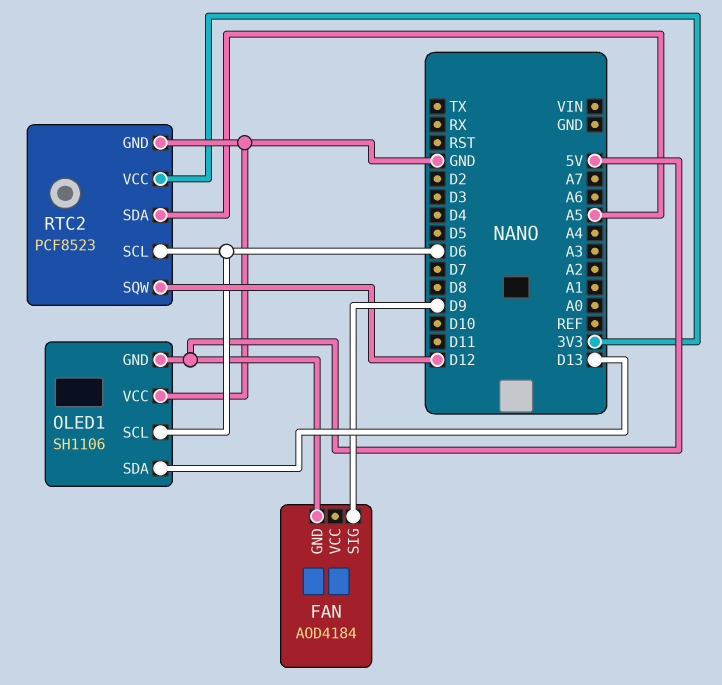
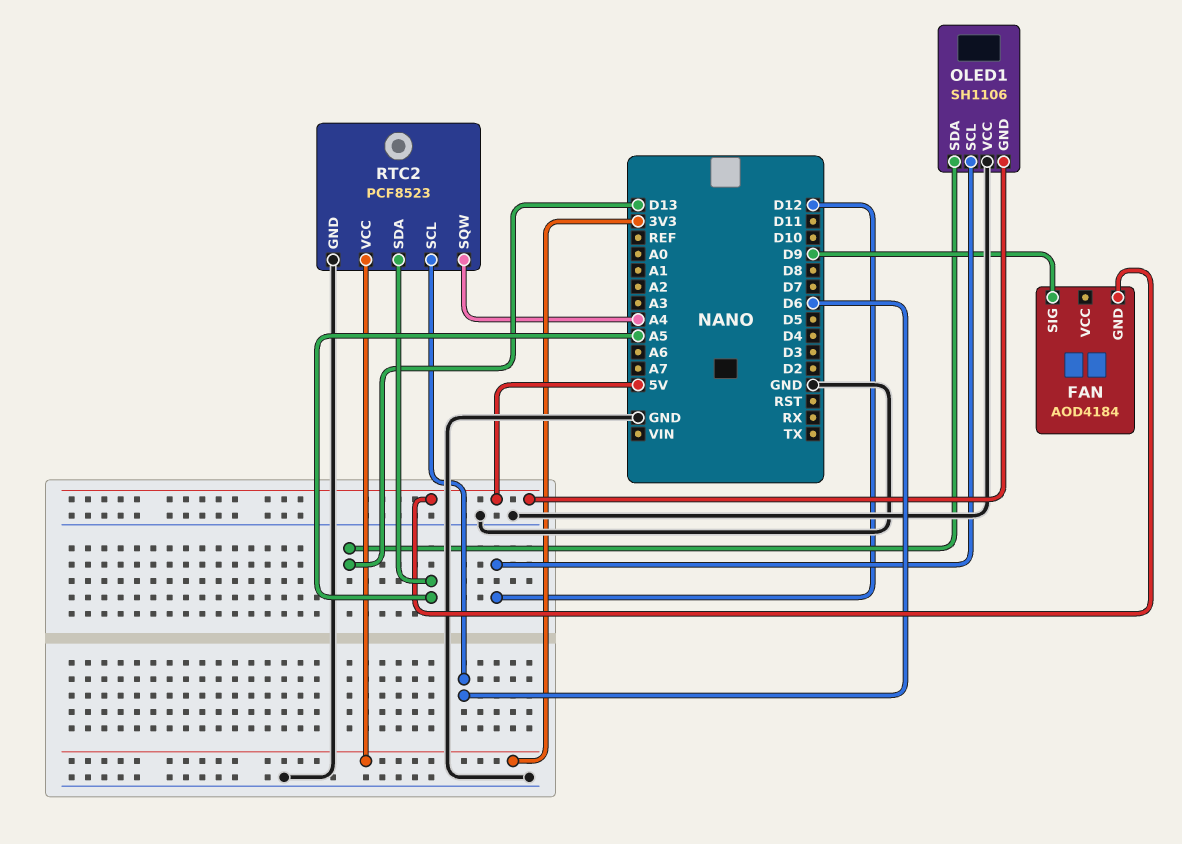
OLED1 pin SCL: D6 -> D12
RTC2 pin SQW: D12 -> A4

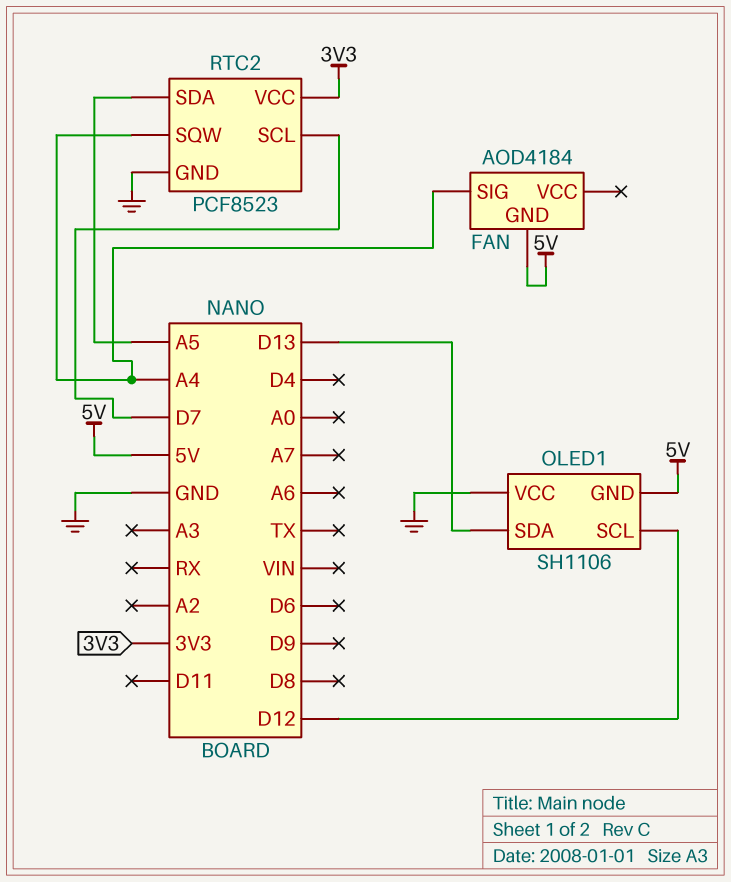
FAN pin SIG: D9 -> A4
RTC2 pin SCL: D6 -> D7

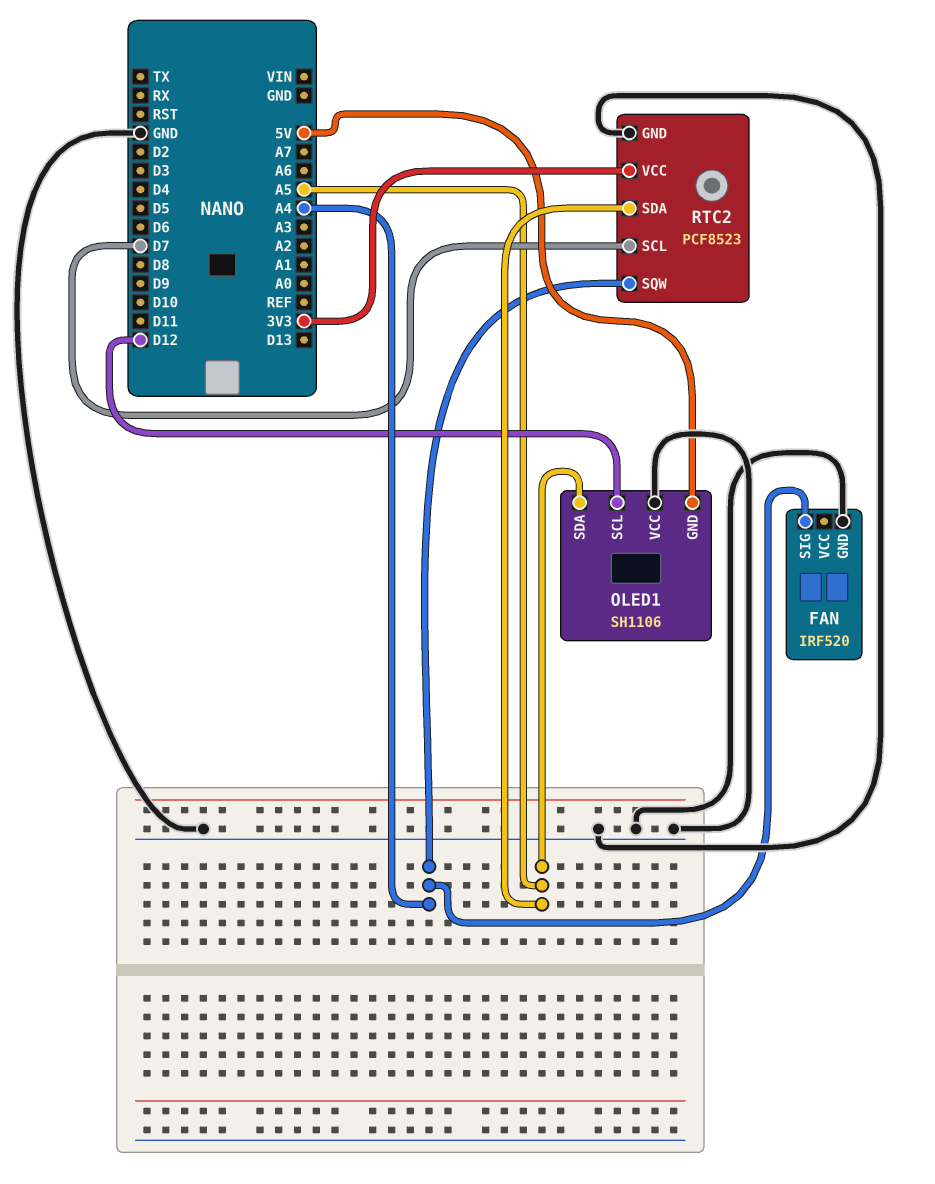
FAN: AOD4184 -> IRF520
FAN pin GND: 5V -> GND
OLED1 pin SDA: D13 -> A5

